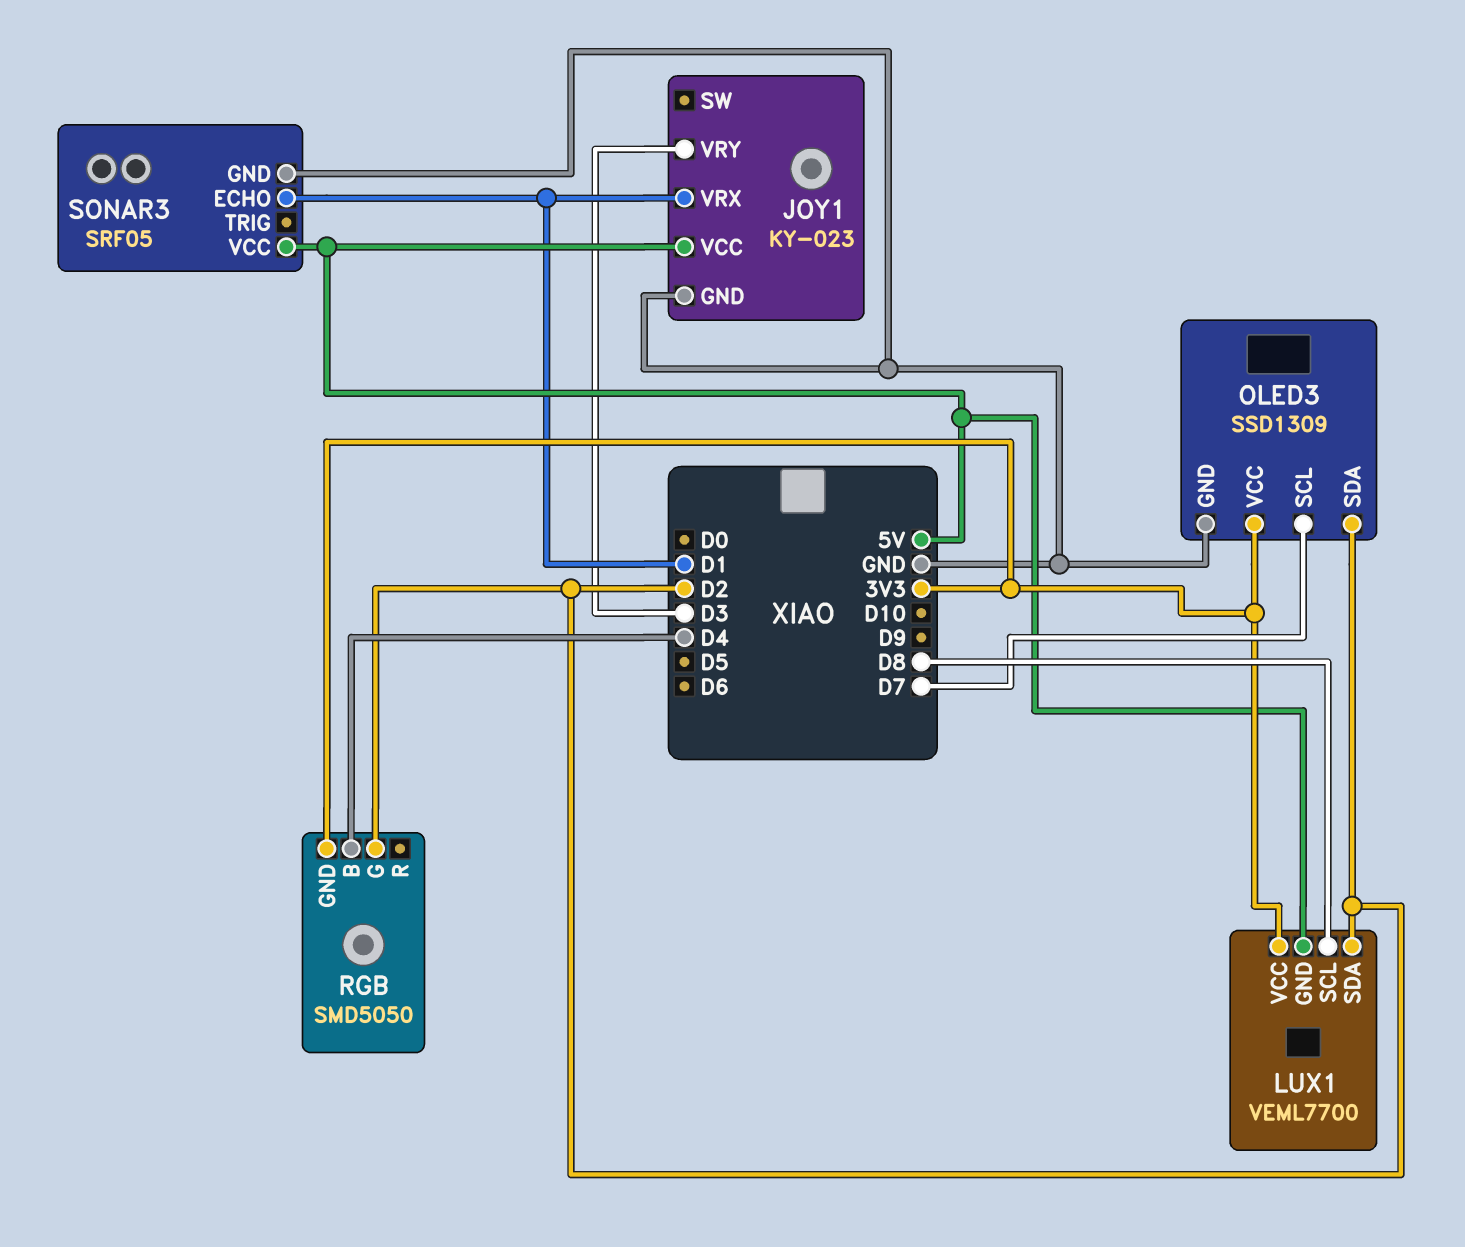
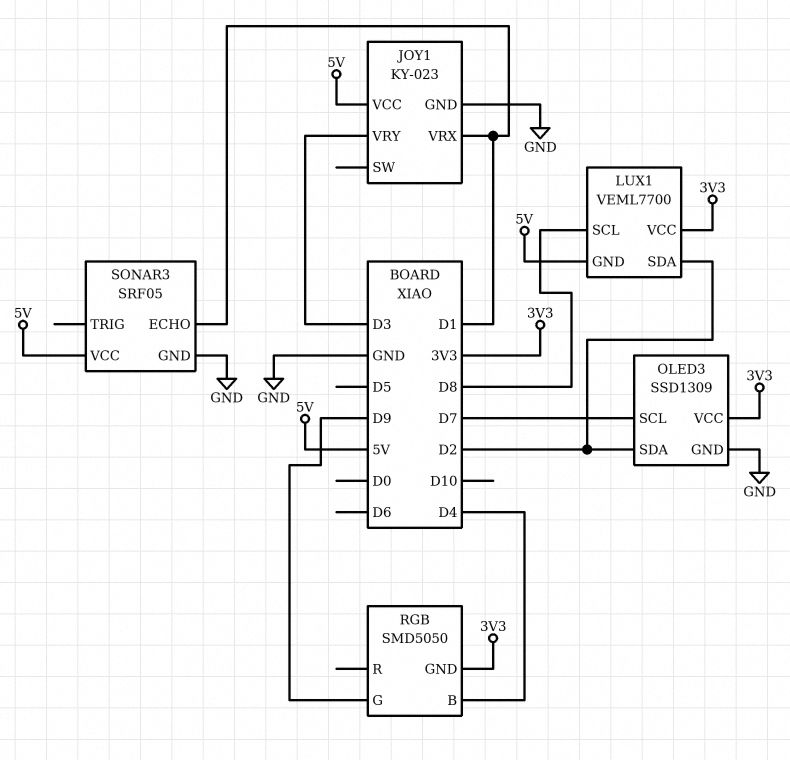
RGB pin G: D2 -> D9

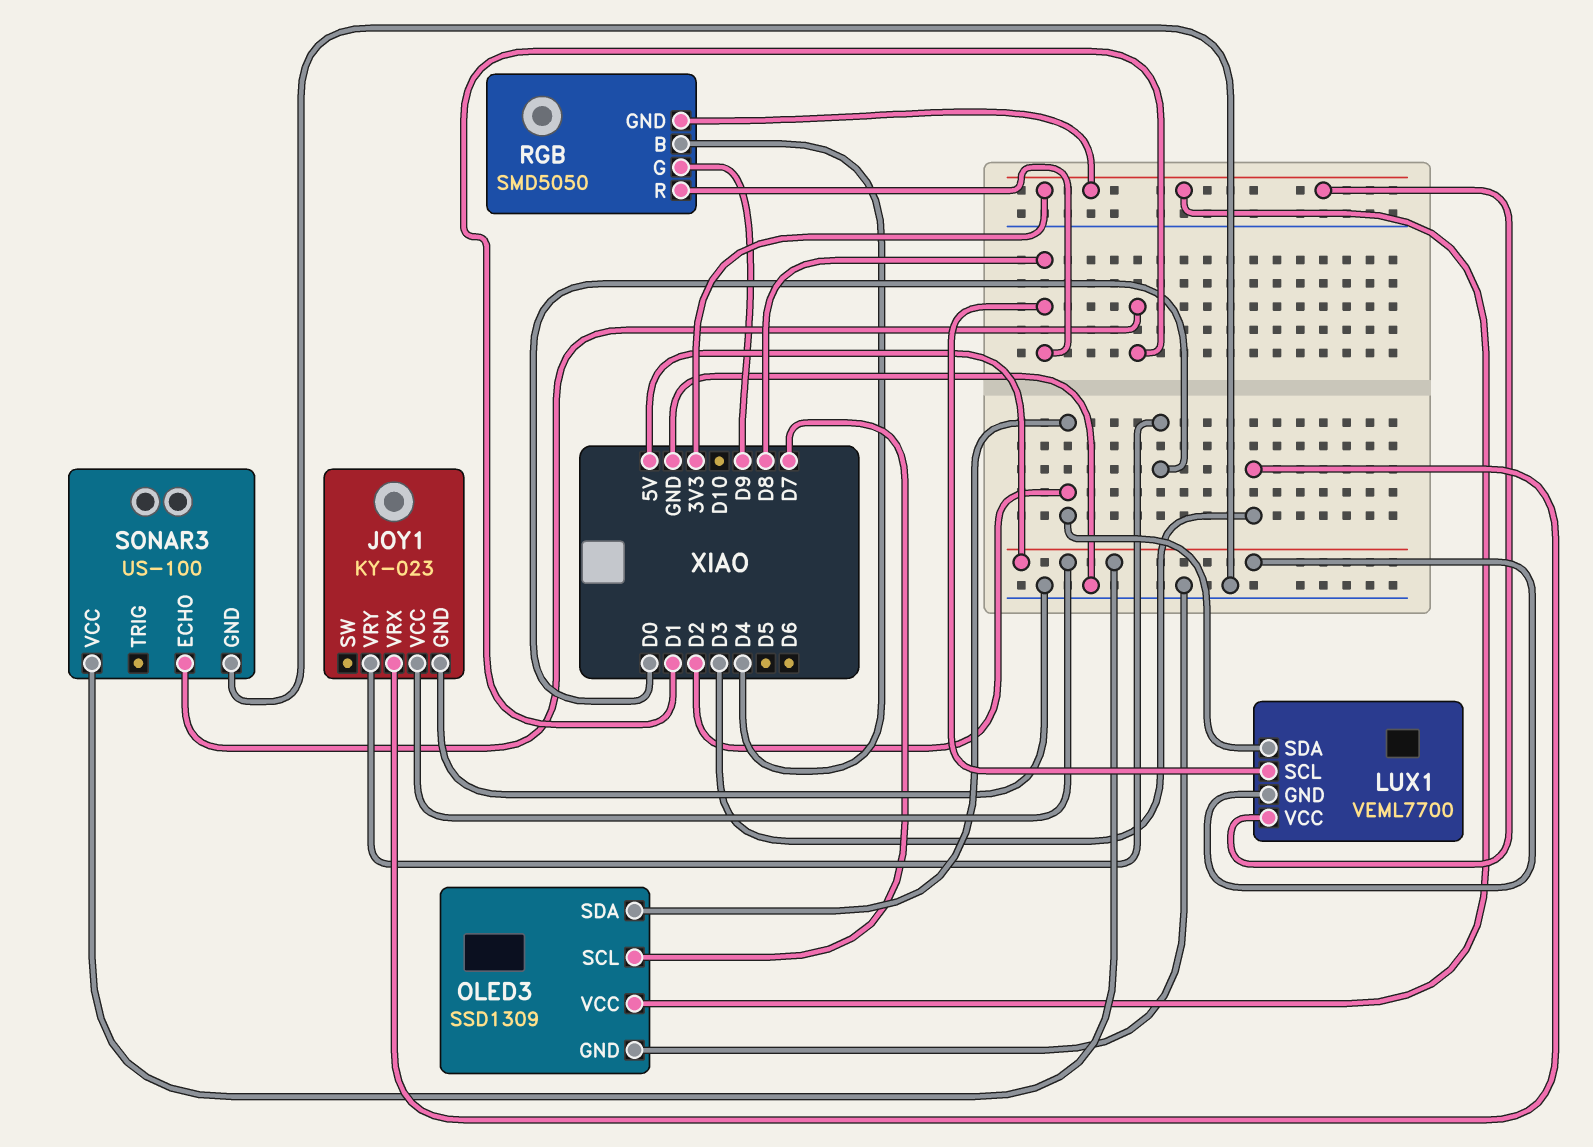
JOY1 pin VRX: D1 -> D3
JOY1 pin VRY: D3 -> D0
RGB pin R: none -> D8
SONAR3: SRF05 -> US-100

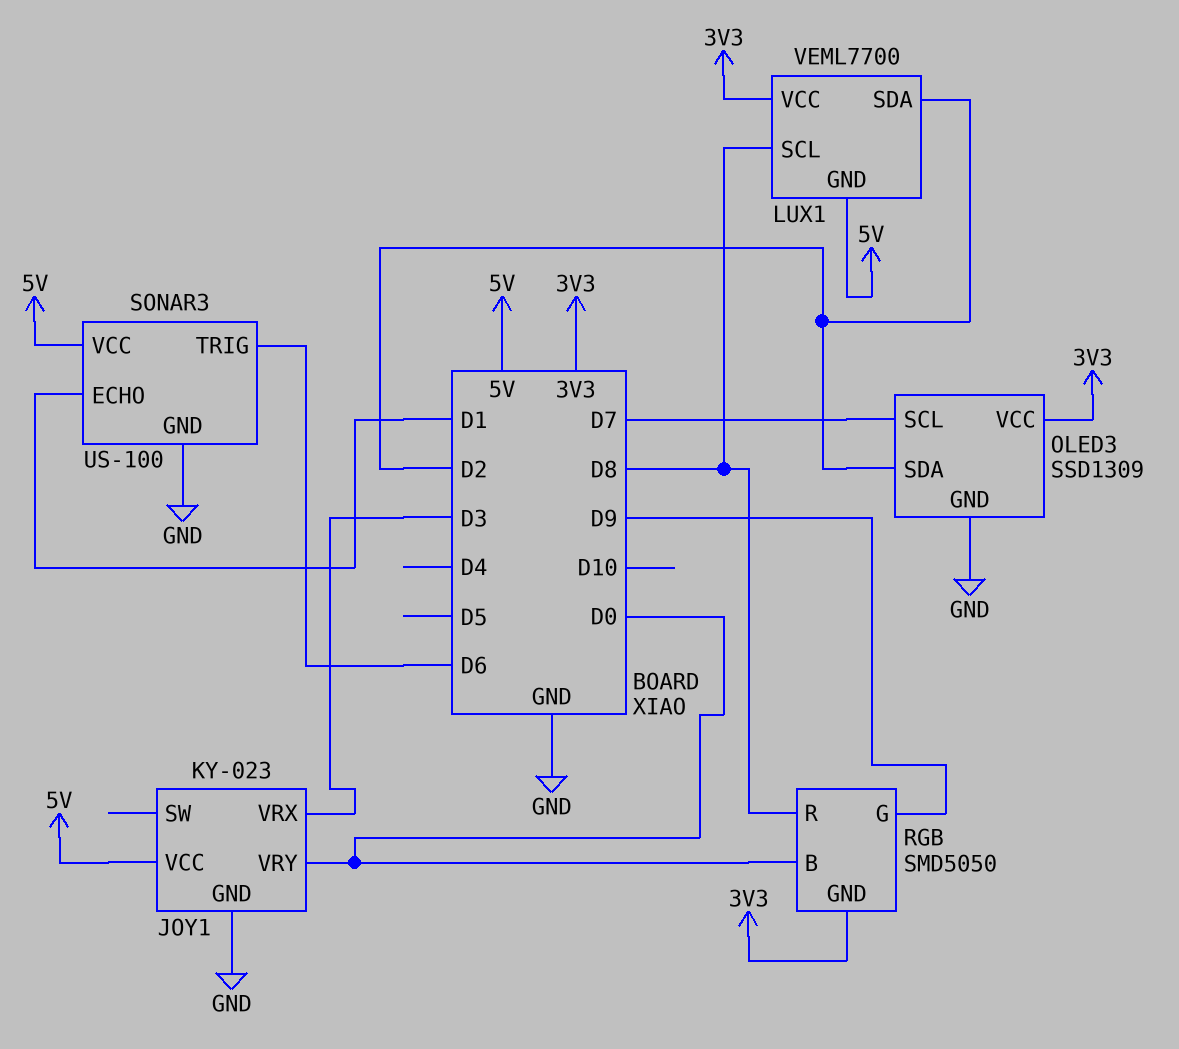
RGB pin B: D4 -> D0
SONAR3 pin TRIG: none -> D6

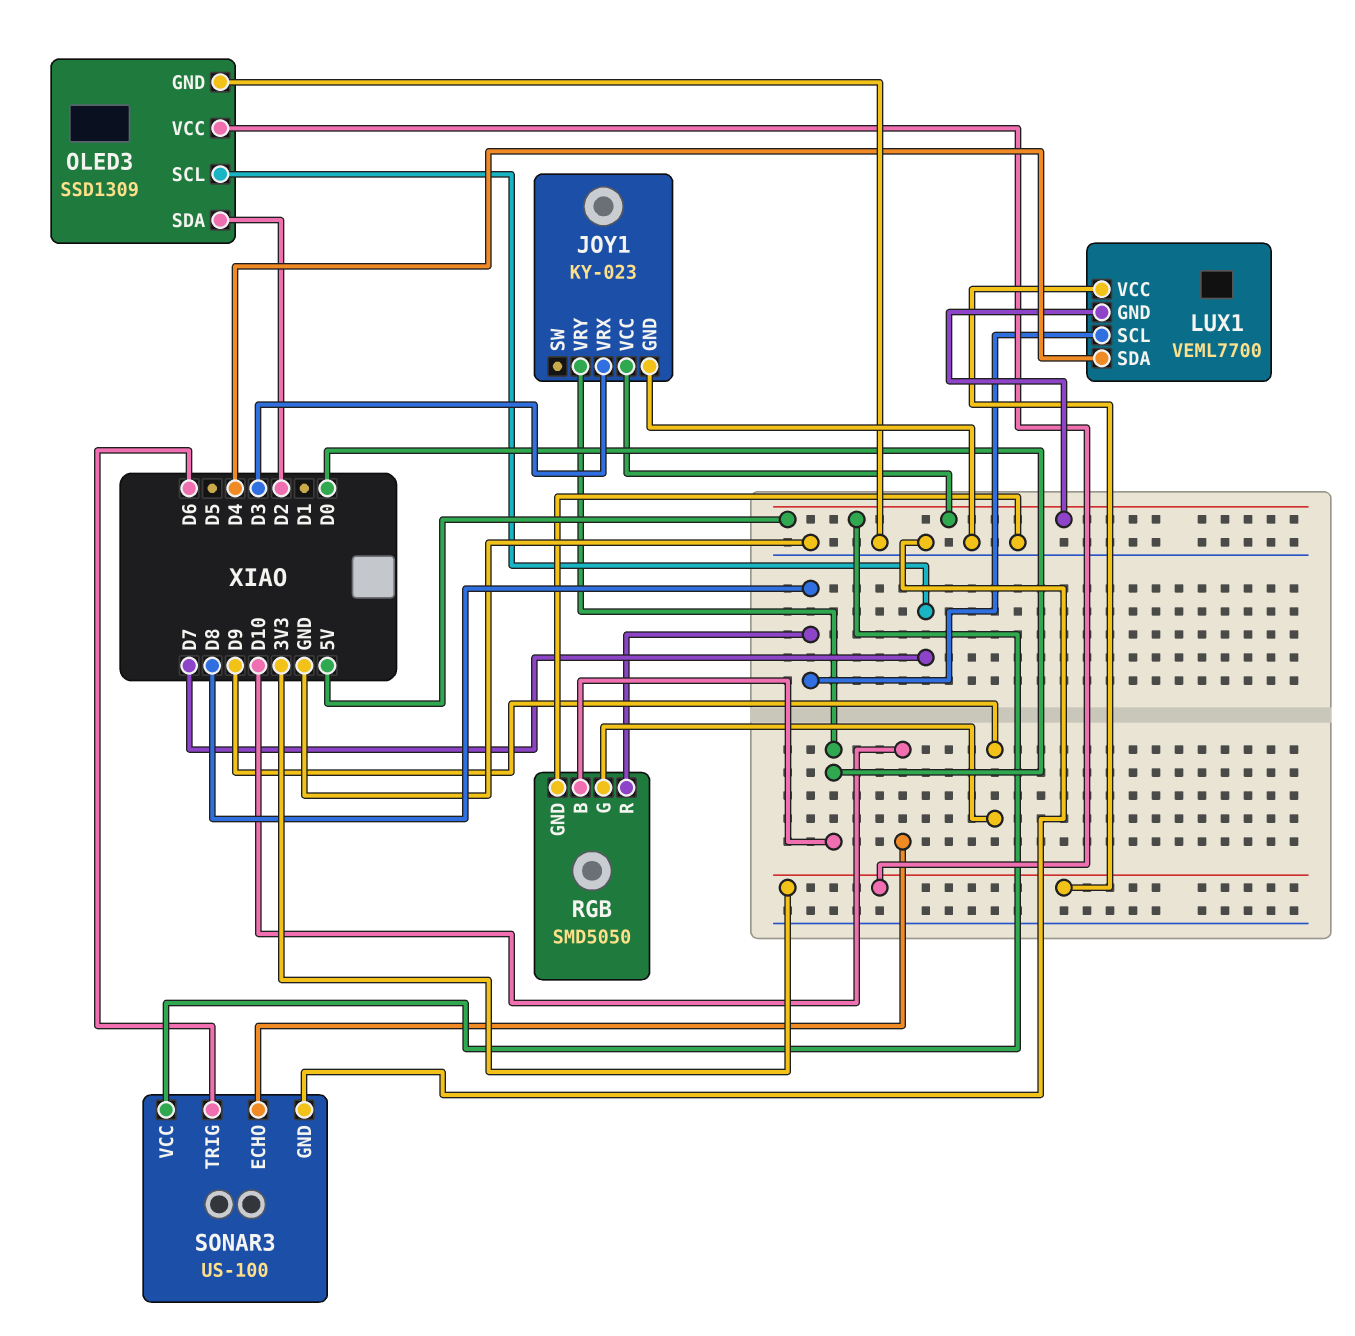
LUX1 pin SDA: D2 -> D4
RGB pin GND: 3V3 -> GND
SONAR3 pin ECHO: D1 -> D10

